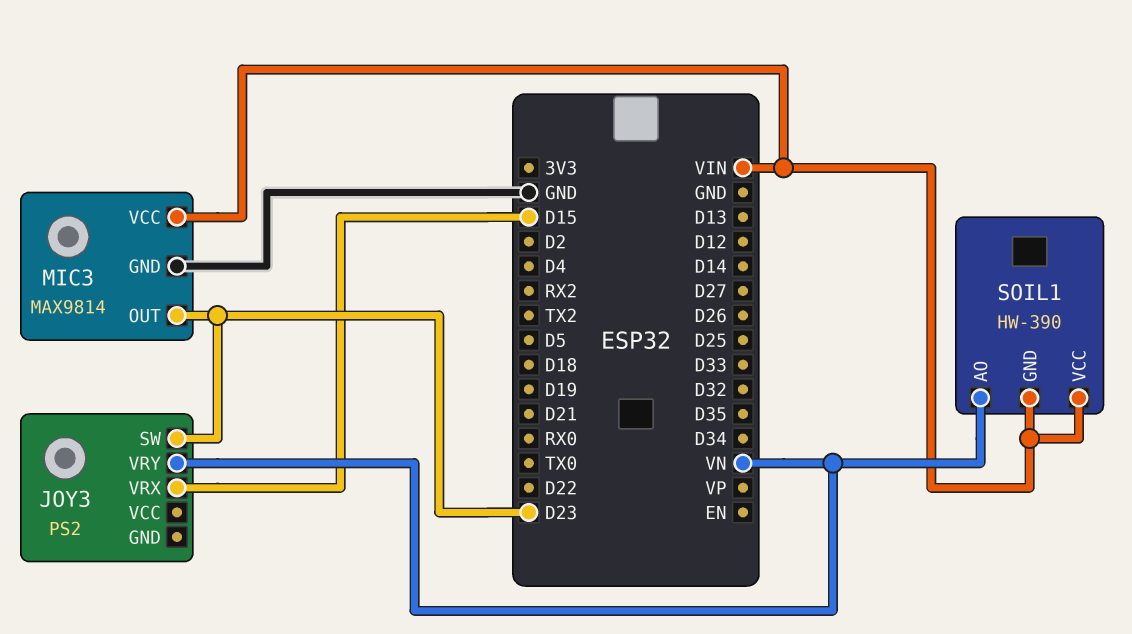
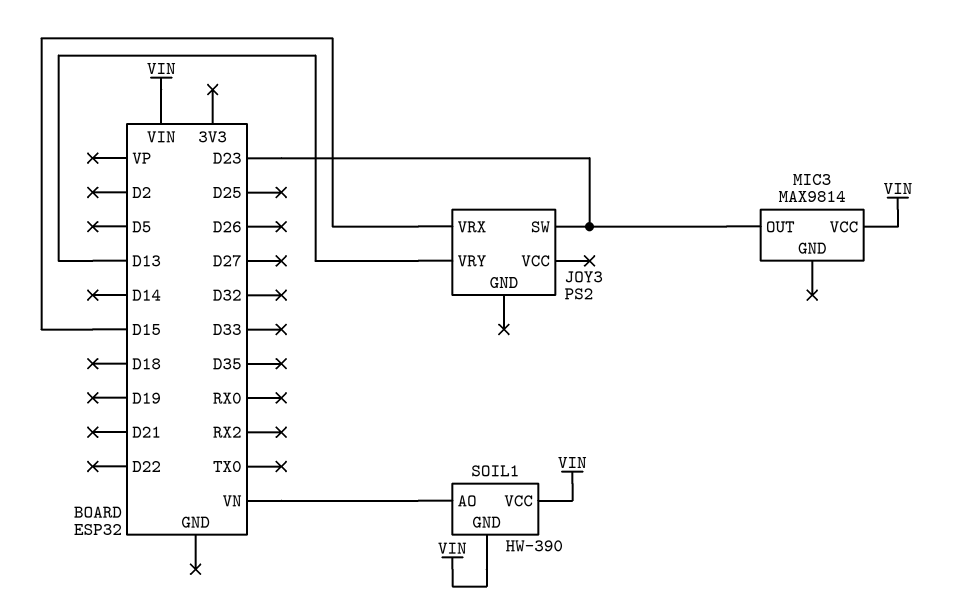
JOY3 pin VRY: VN -> D13
MIC3 pin GND: GND -> none

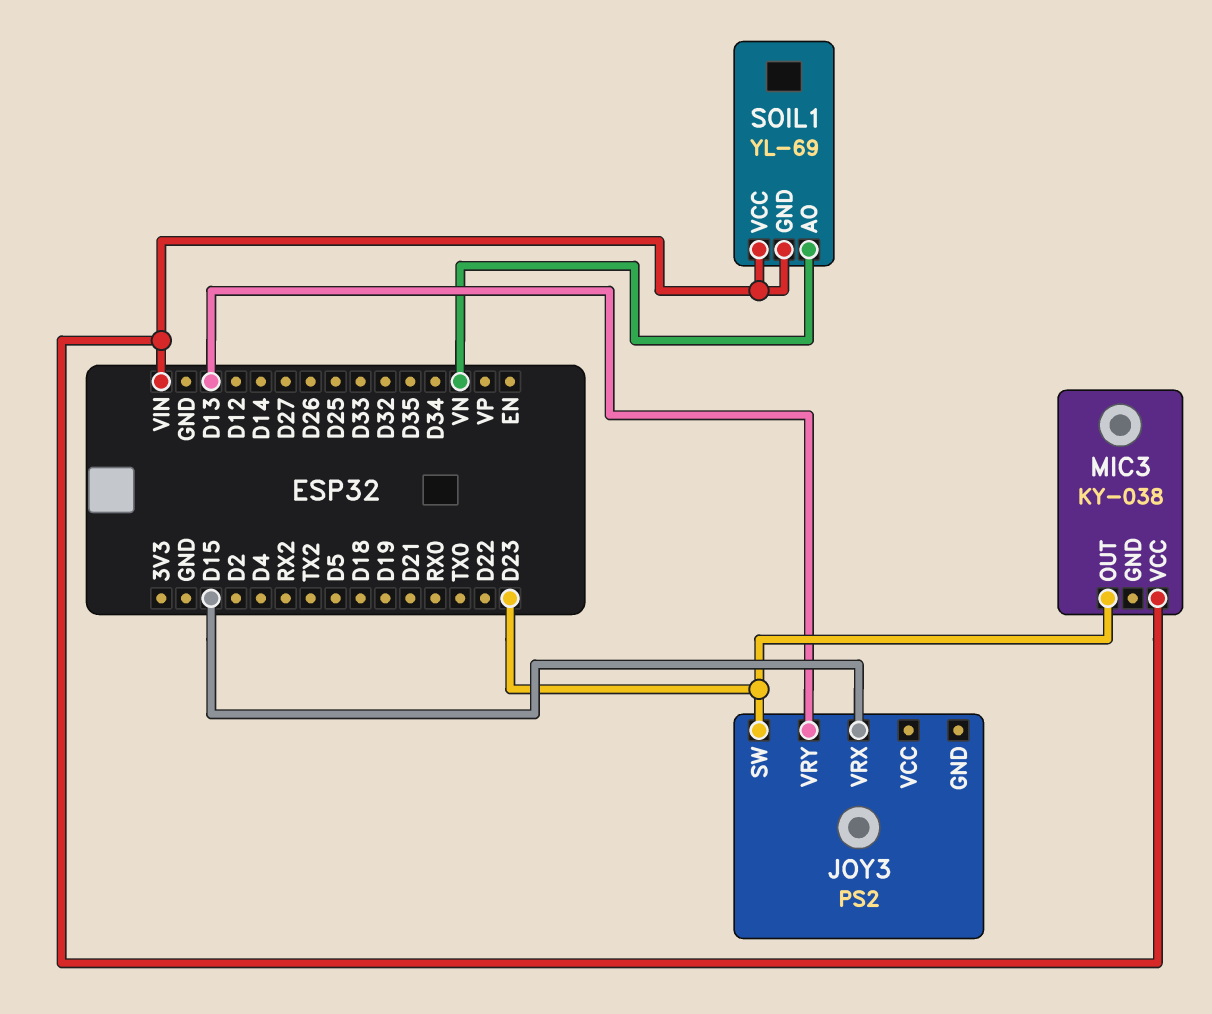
MIC3: MAX9814 -> KY-038
SOIL1: HW-390 -> YL-69

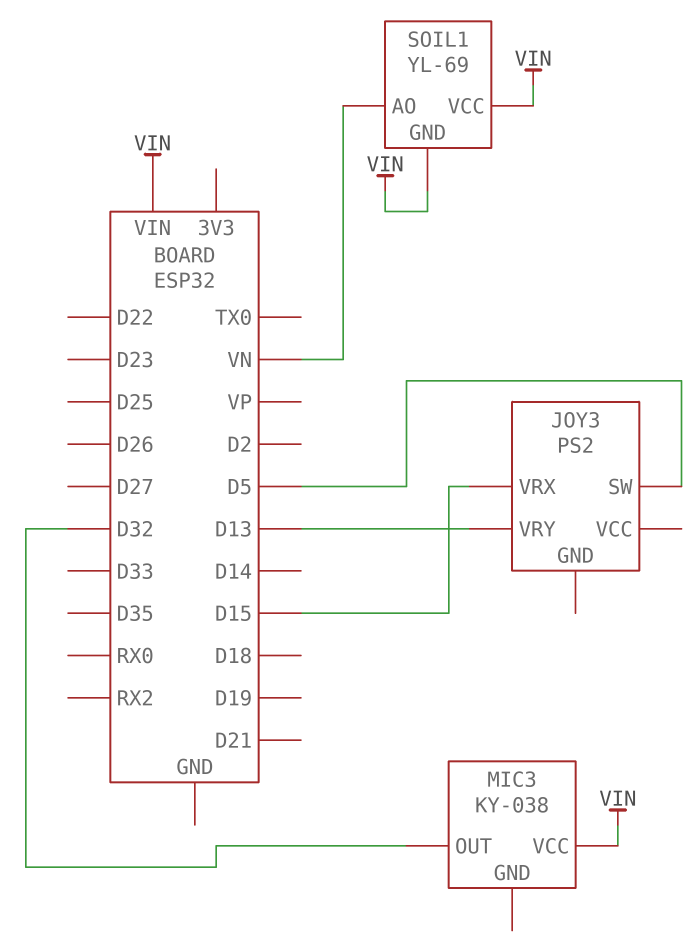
JOY3 pin SW: D23 -> D5
MIC3 pin OUT: D23 -> D32

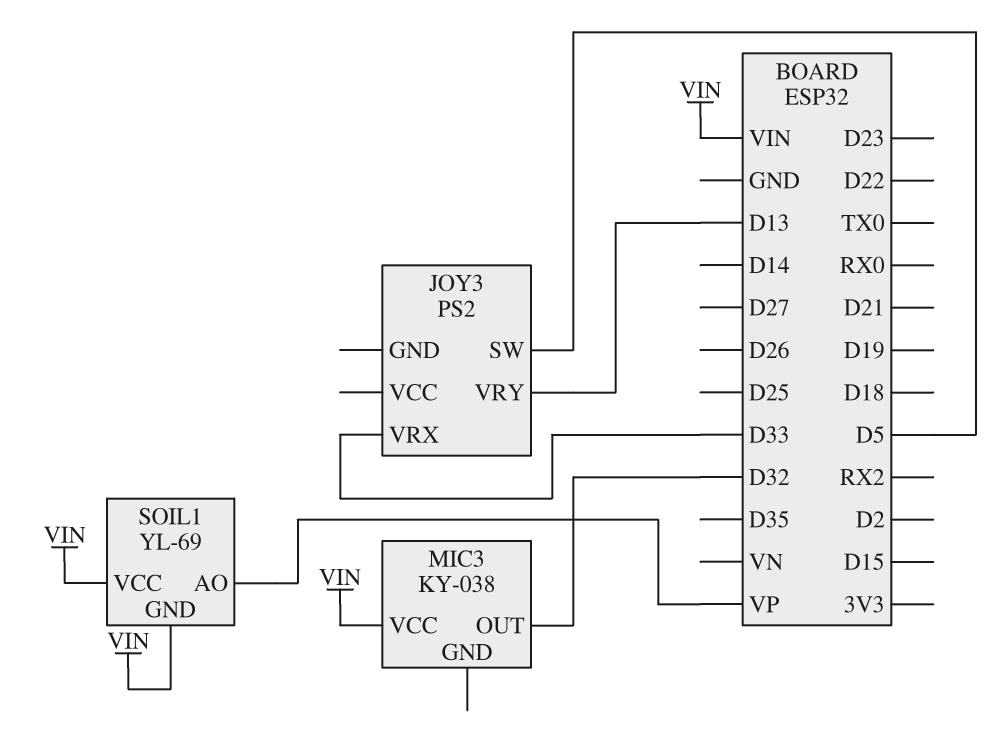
JOY3 pin VRX: D15 -> D33
SOIL1 pin AO: VN -> VP

